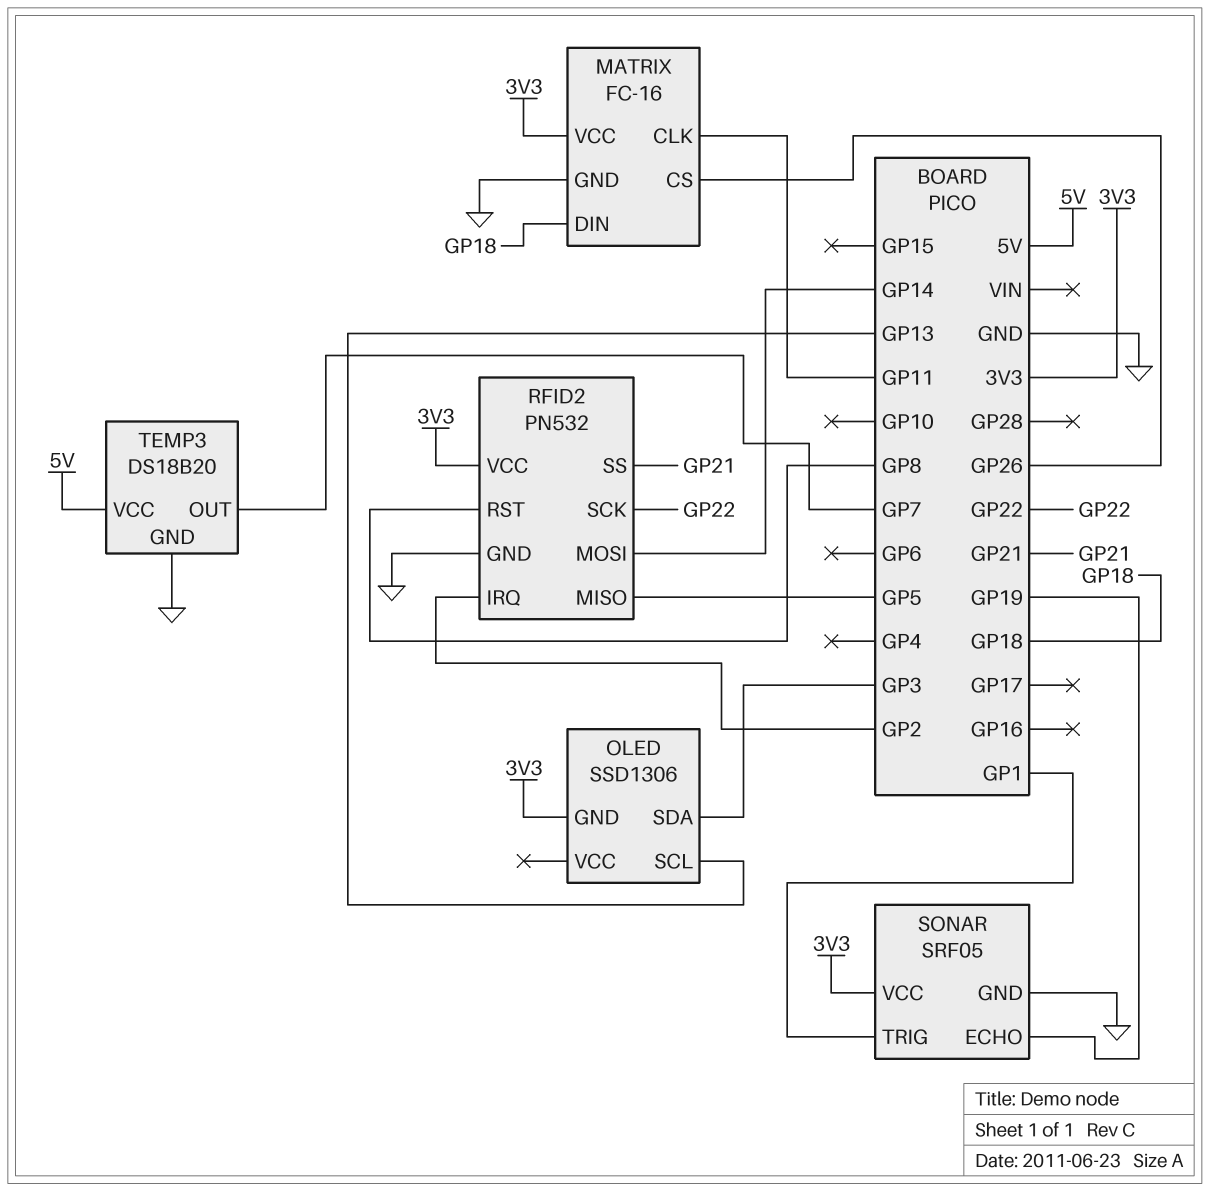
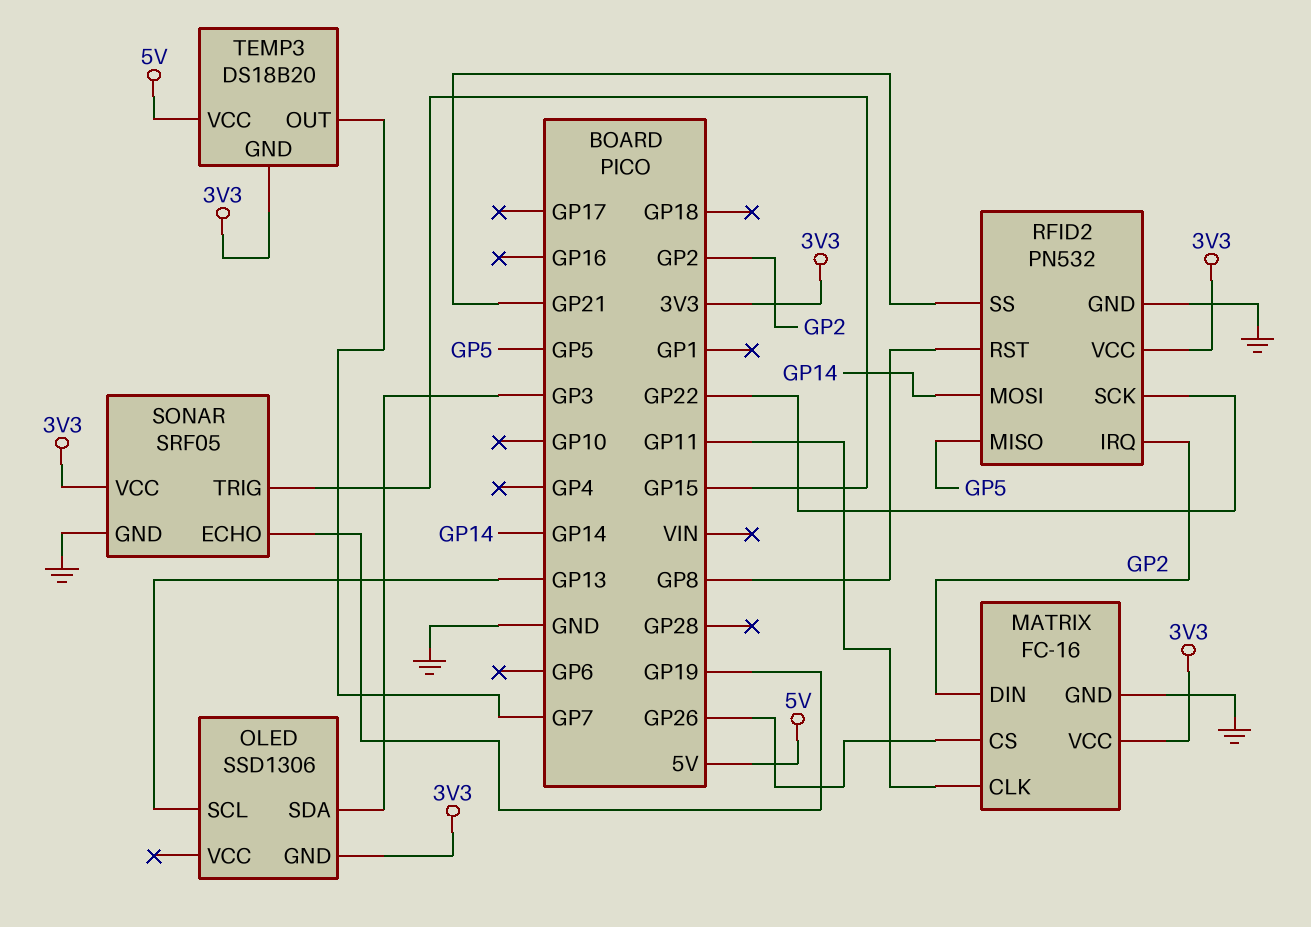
MATRIX pin DIN: GP18 -> GP2
SONAR pin TRIG: GP1 -> GP15
TEMP3 pin GND: GND -> 3V3

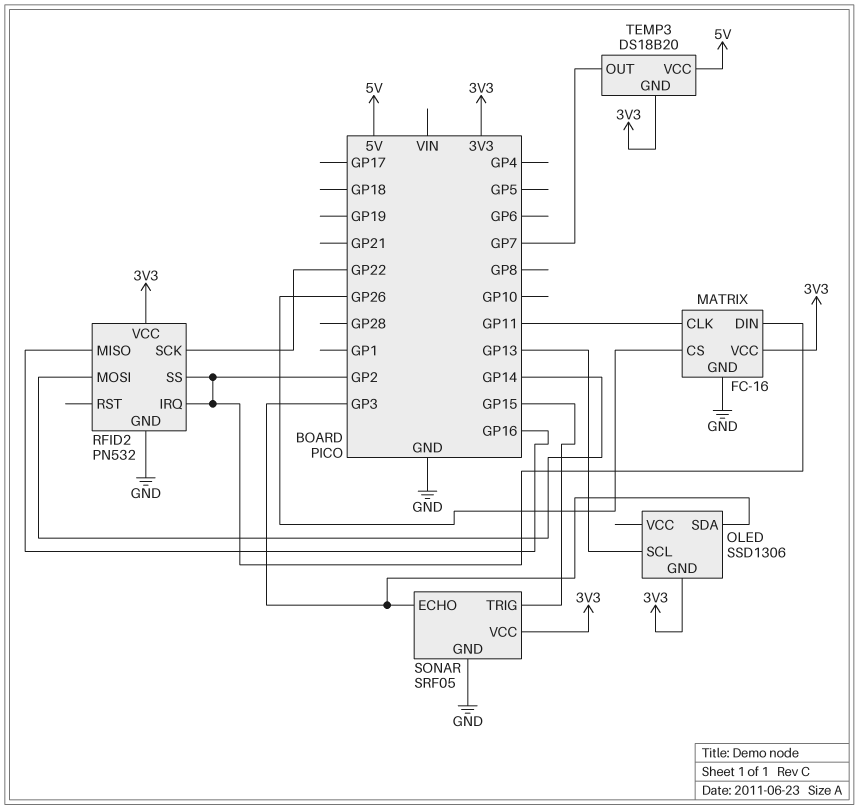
RFID2 pin MISO: GP5 -> GP16
RFID2 pin RST: GP8 -> none
RFID2 pin SS: GP21 -> GP2
SONAR pin ECHO: GP19 -> GP3

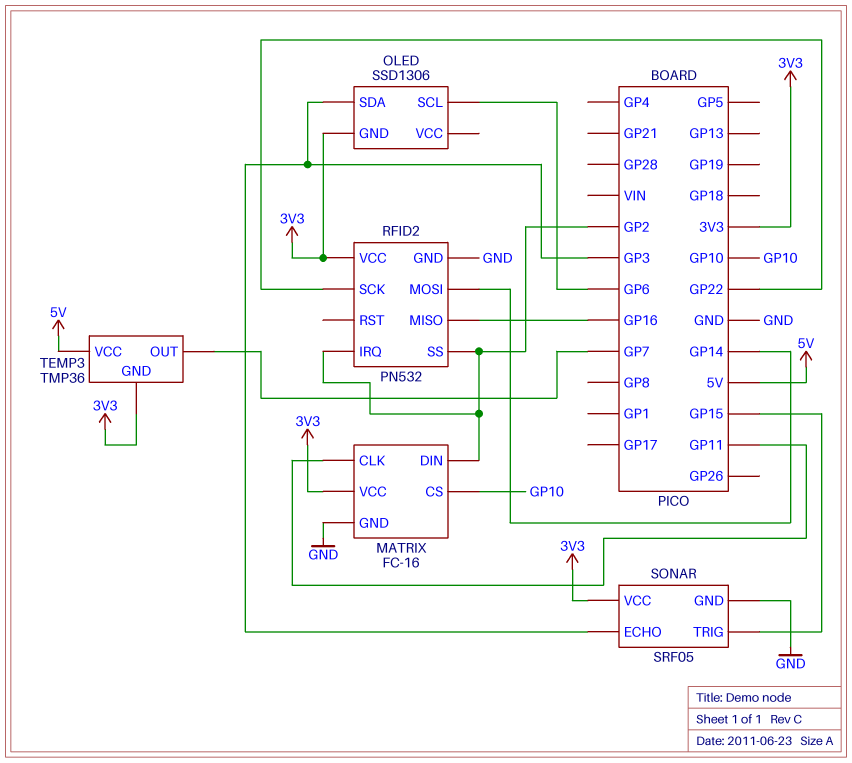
MATRIX pin CS: GP26 -> GP10
OLED pin SCL: GP13 -> GP6
TEMP3: DS18B20 -> TMP36

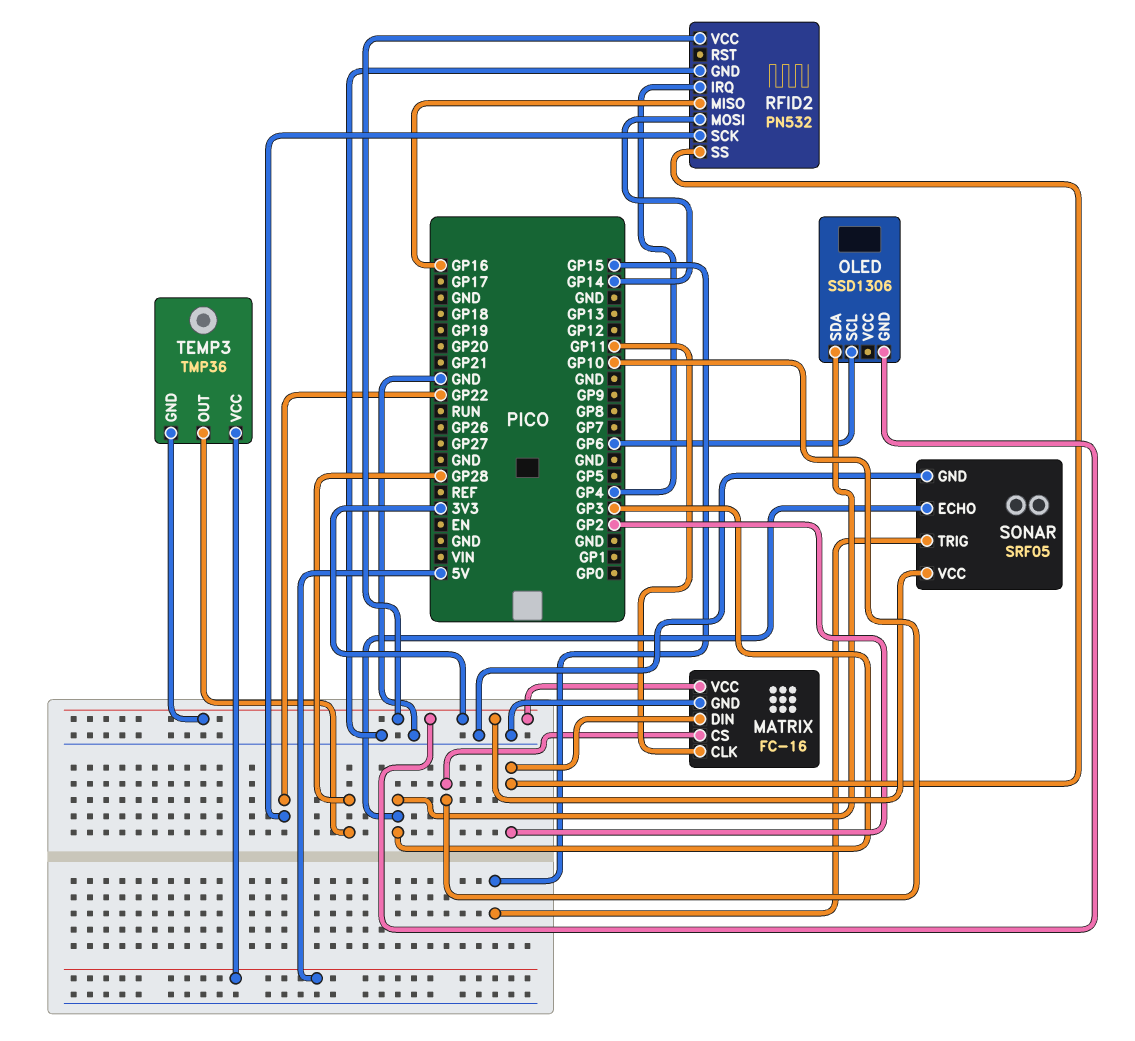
RFID2 pin IRQ: GP2 -> GP4
TEMP3 pin OUT: GP7 -> GP28

